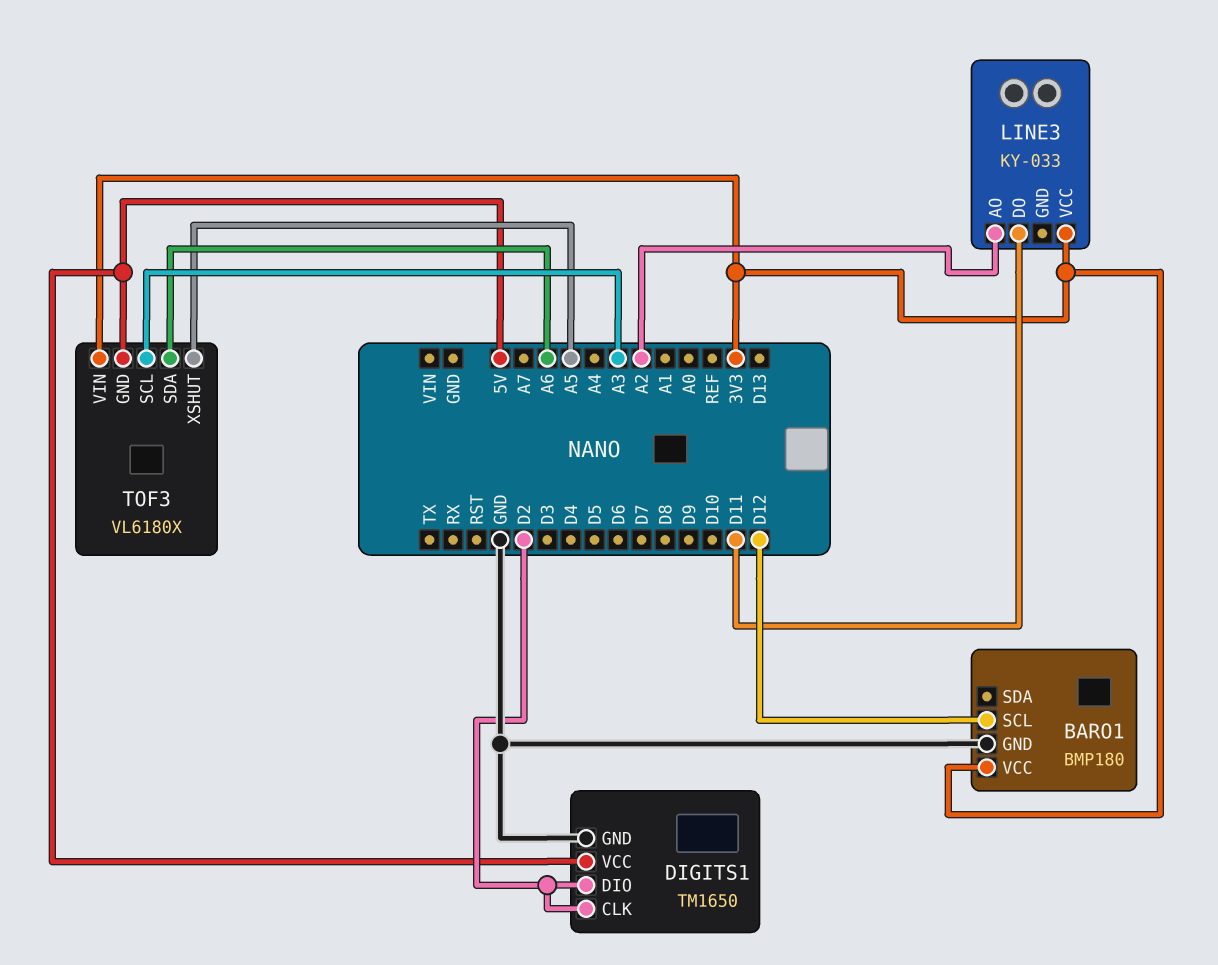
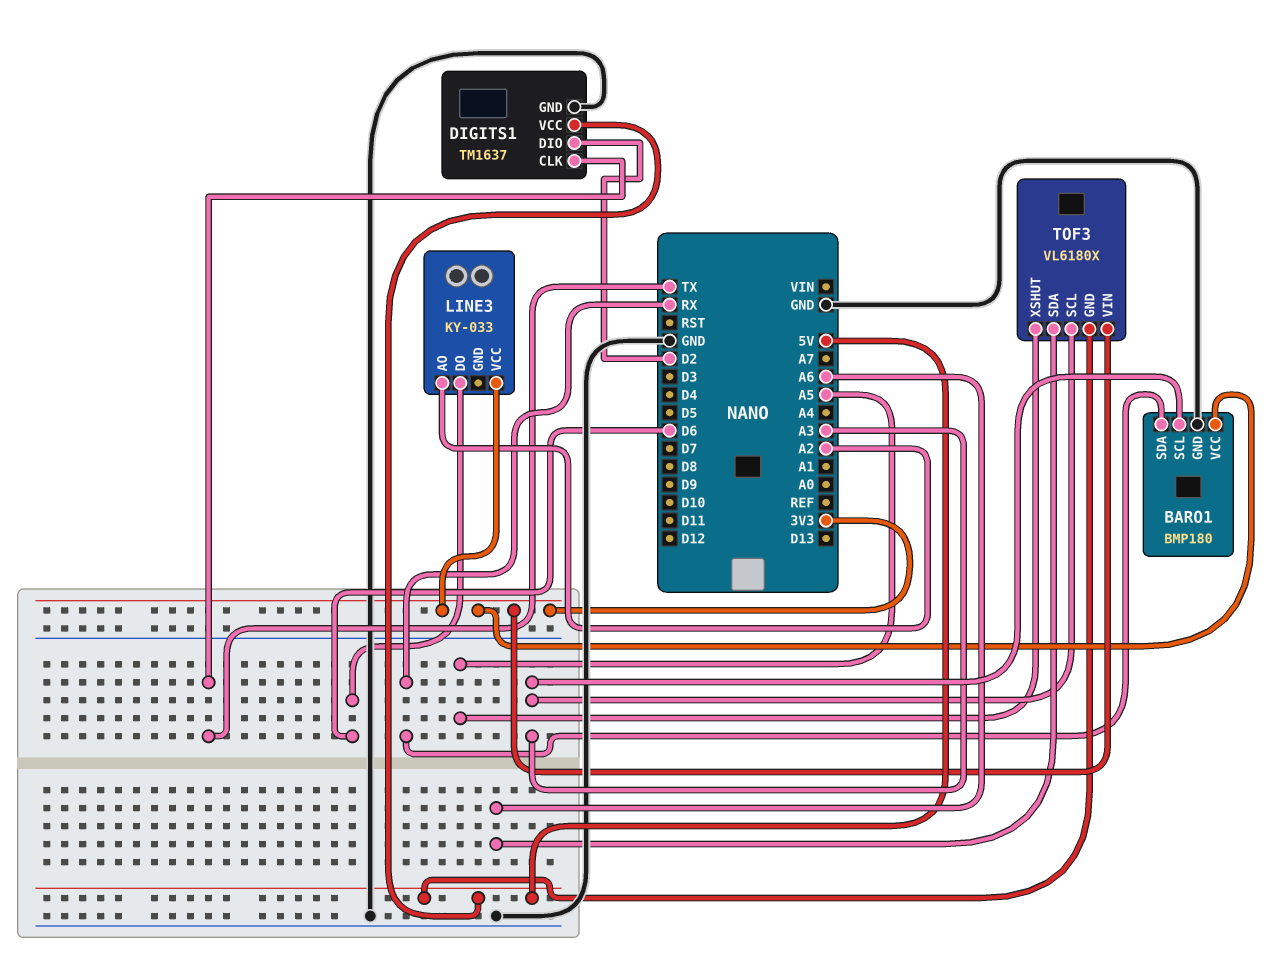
BARO1 pin SCL: D12 -> A3
BARO1 pin SDA: none -> RX
DIGITS1: TM1650 -> TM1637
DIGITS1 pin CLK: D2 -> TX
LINE3 pin DO: D11 -> D6

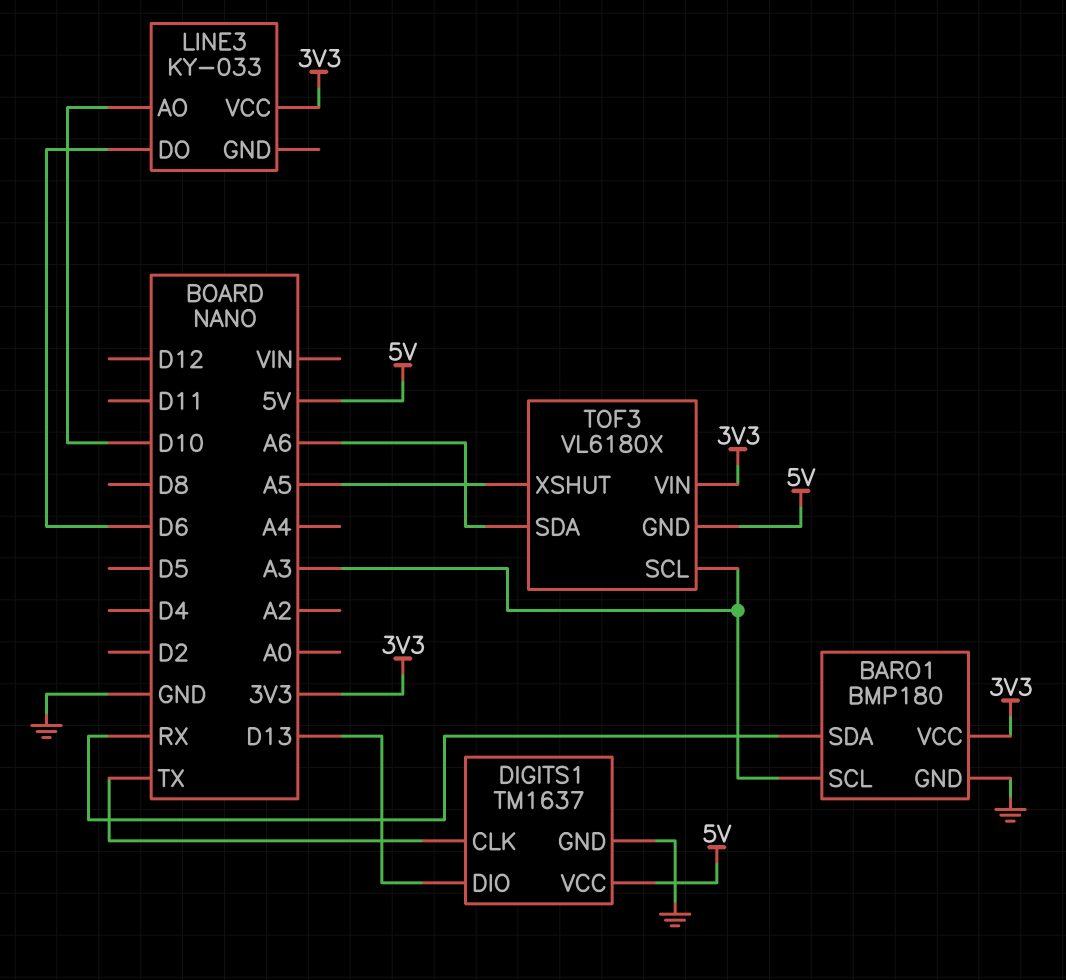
DIGITS1 pin DIO: D2 -> D13
LINE3 pin AO: A2 -> D10

